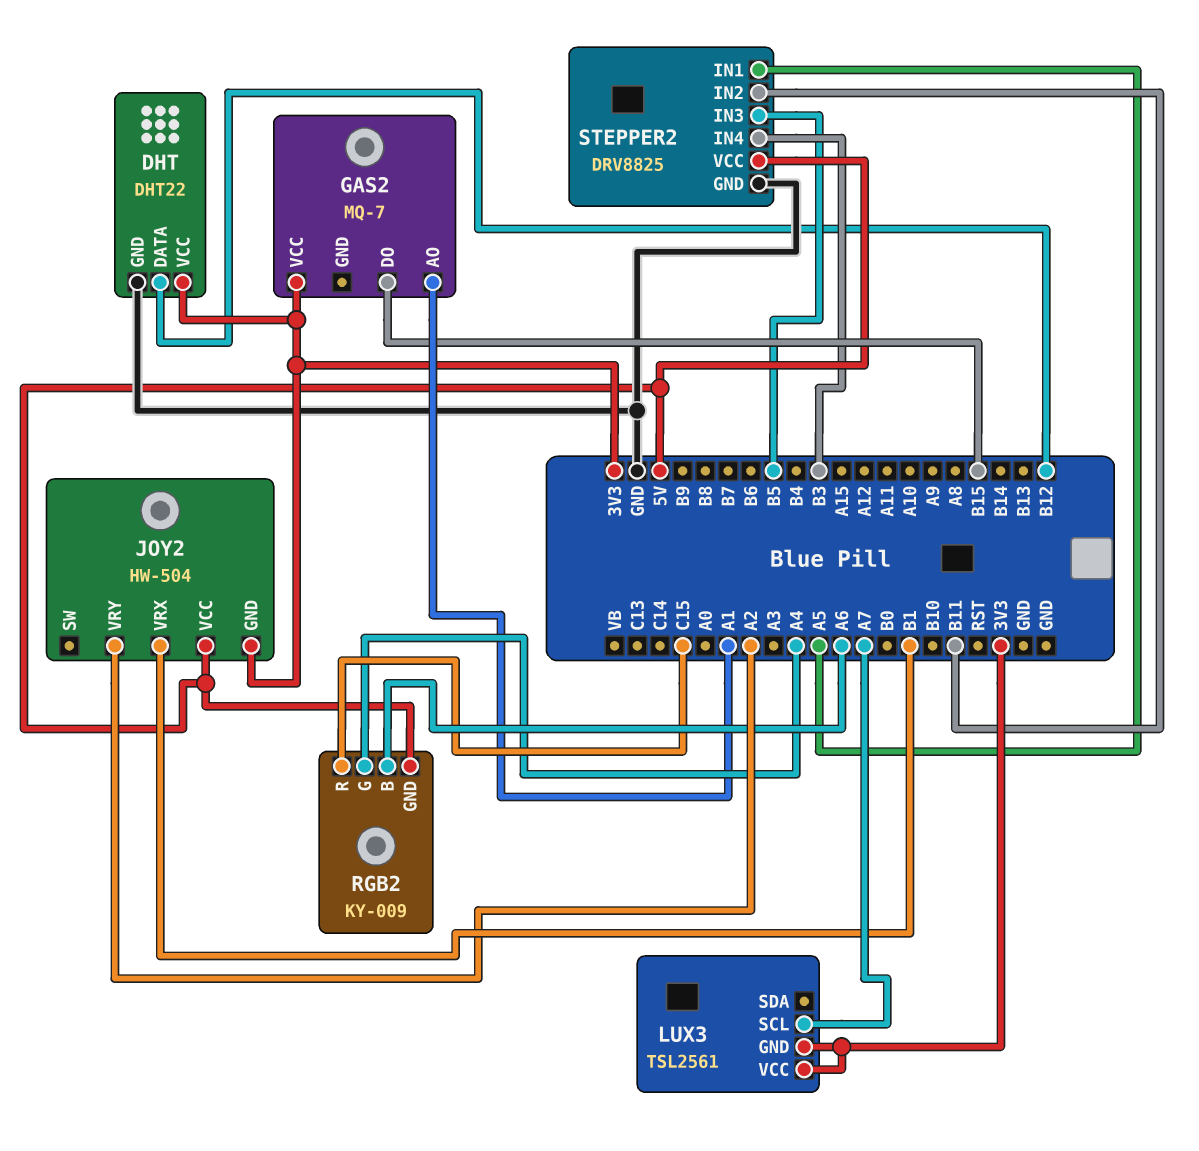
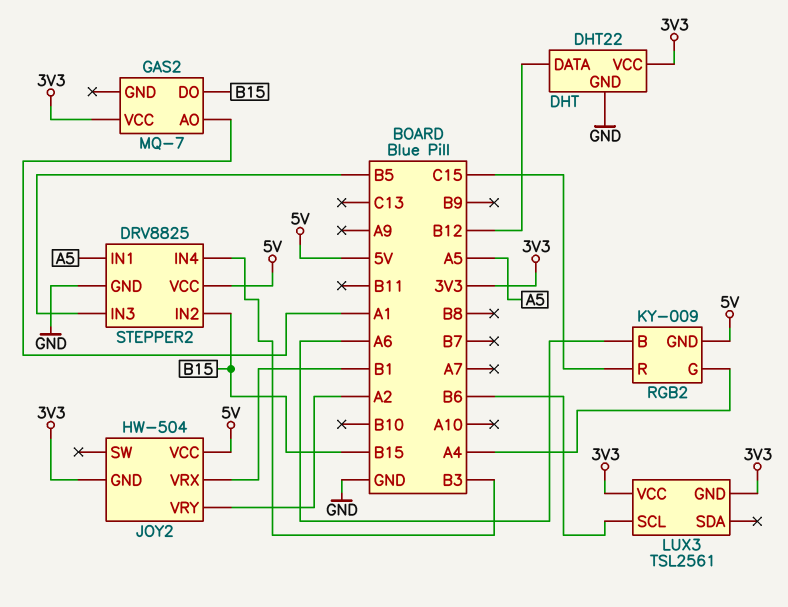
LUX3 pin SCL: A7 -> B6
STEPPER2 pin IN2: B11 -> B15

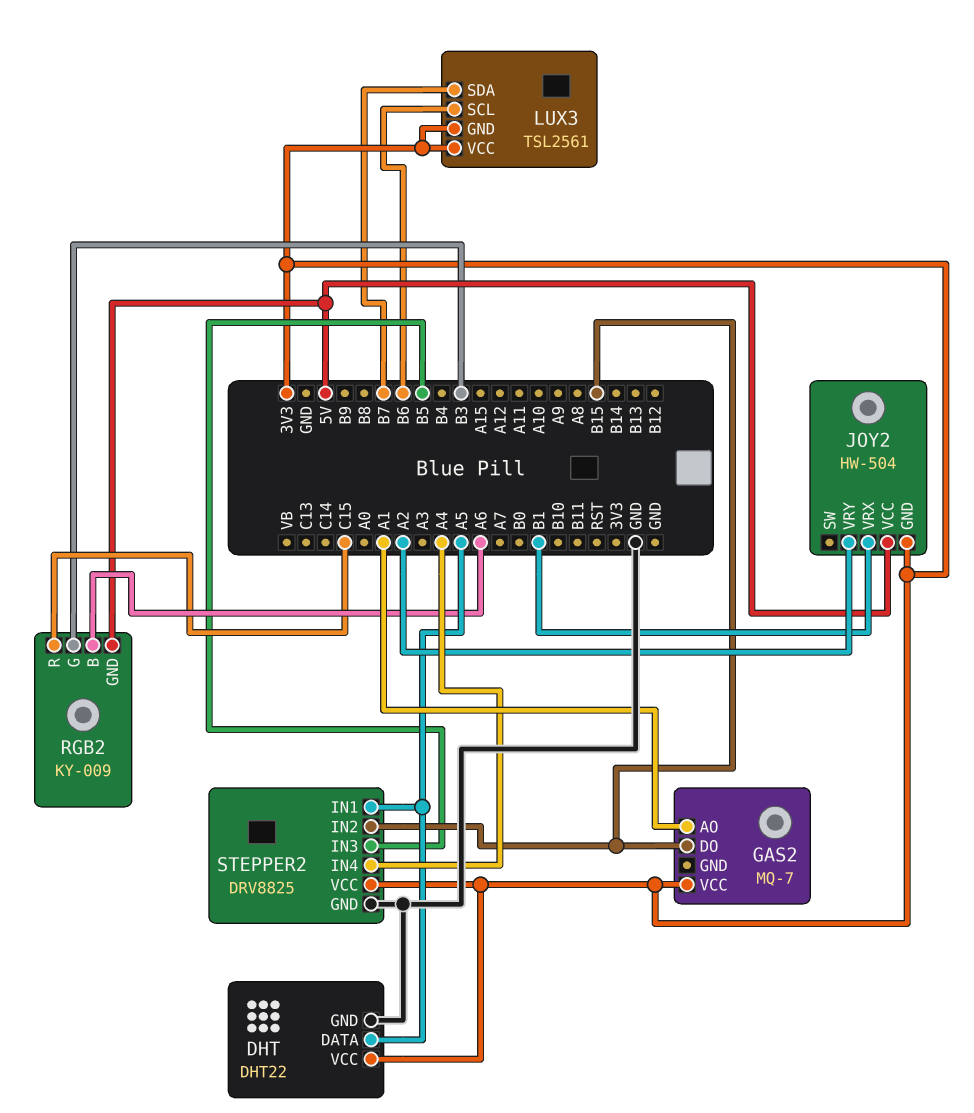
DHT pin DATA: B12 -> A5
LUX3 pin SDA: none -> B7
RGB2 pin G: A4 -> B3
STEPPER2 pin IN4: B3 -> A4
STEPPER2 pin VCC: 5V -> 3V3

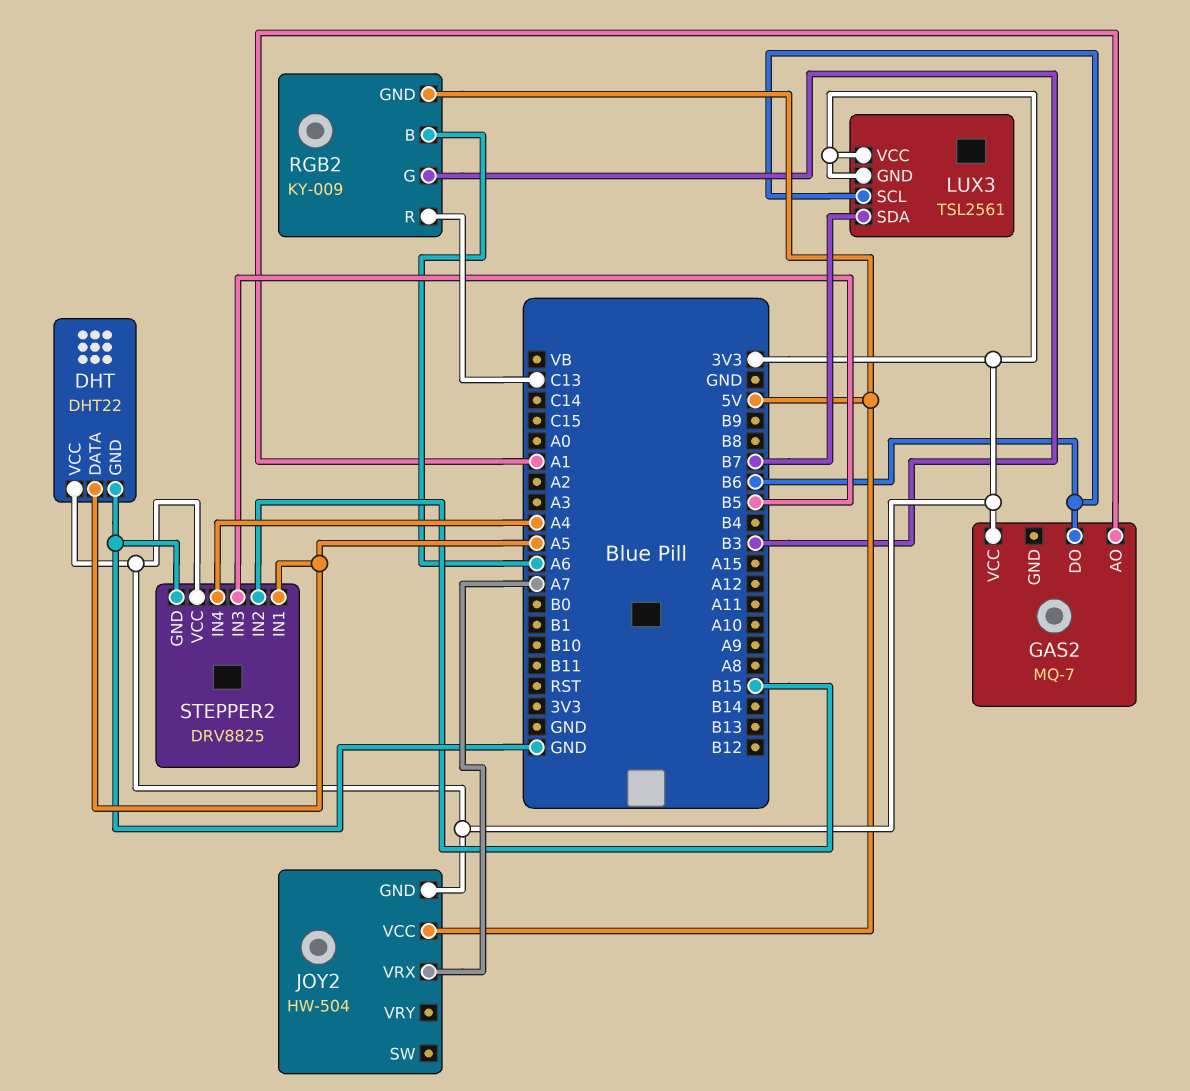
GAS2 pin DO: B15 -> B6
JOY2 pin VRX: B1 -> A7
JOY2 pin VRY: A2 -> none
RGB2 pin R: C15 -> C13

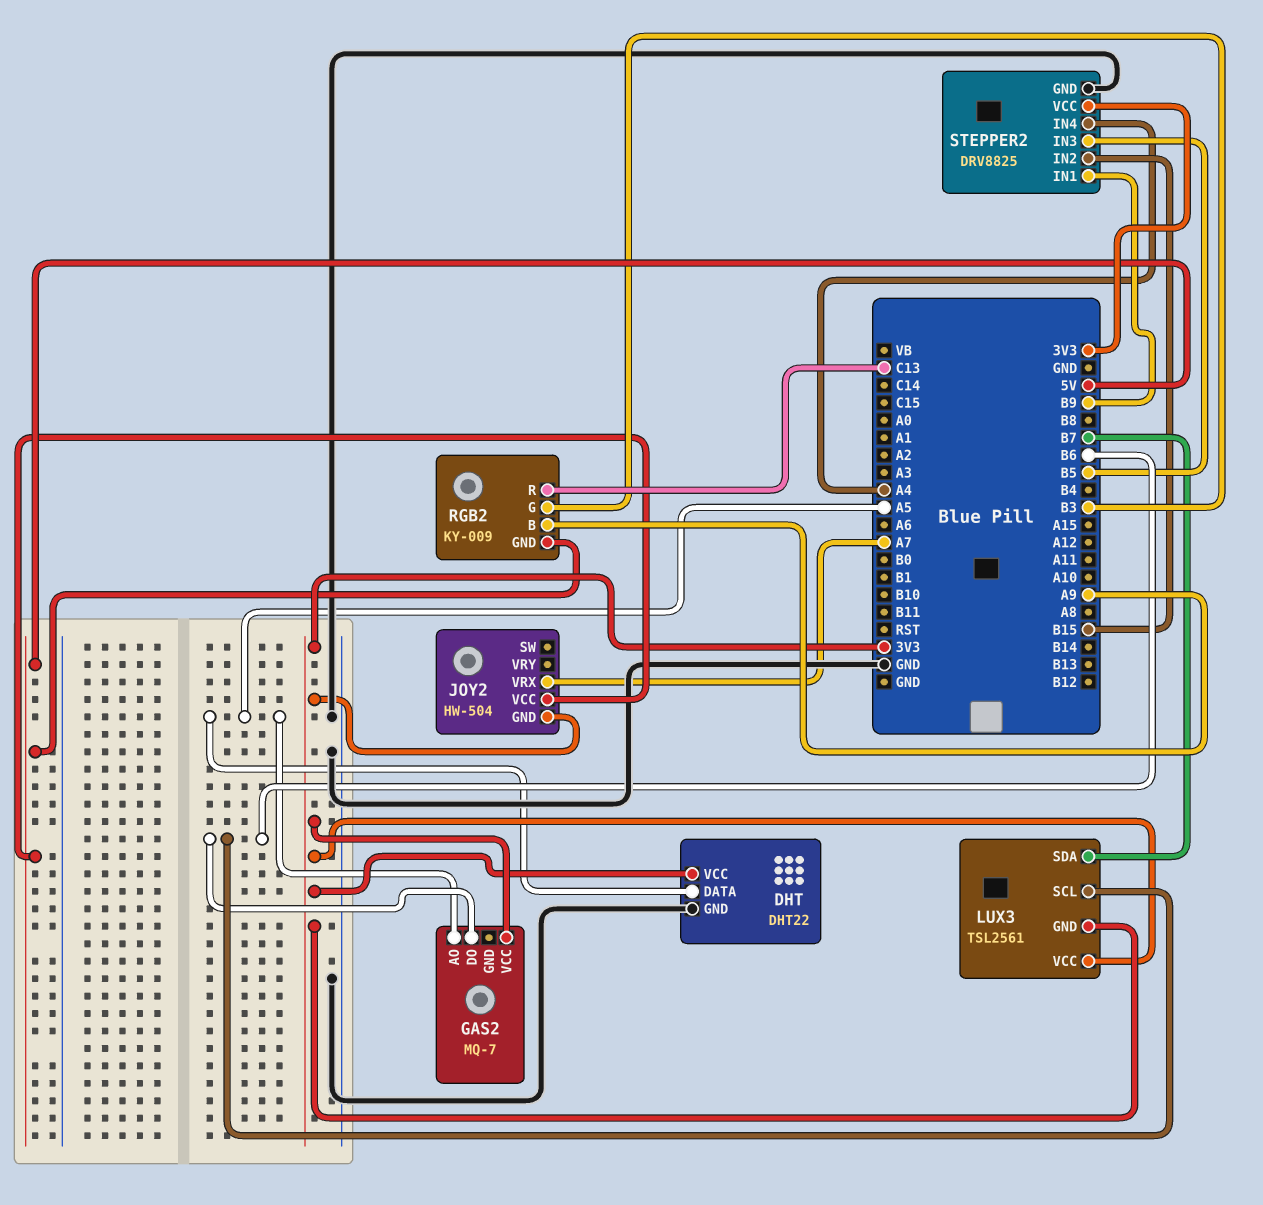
GAS2 pin AO: A1 -> A5
RGB2 pin B: A6 -> A9
STEPPER2 pin IN1: A5 -> B9

